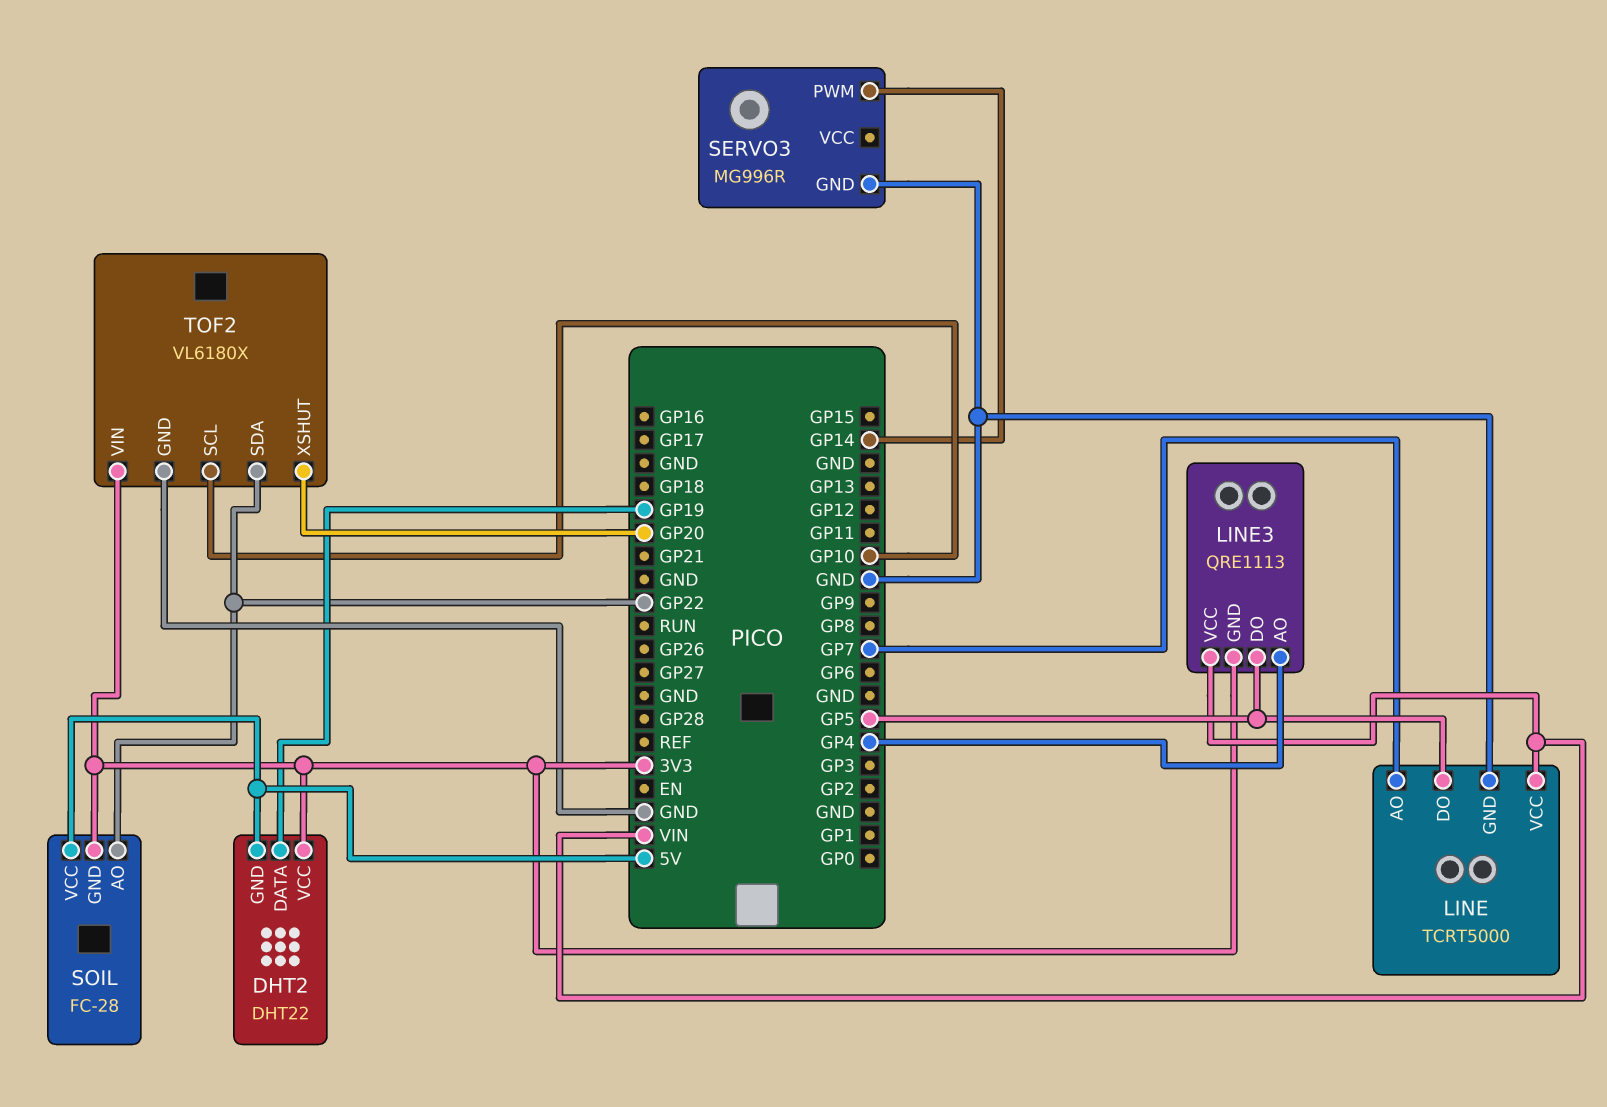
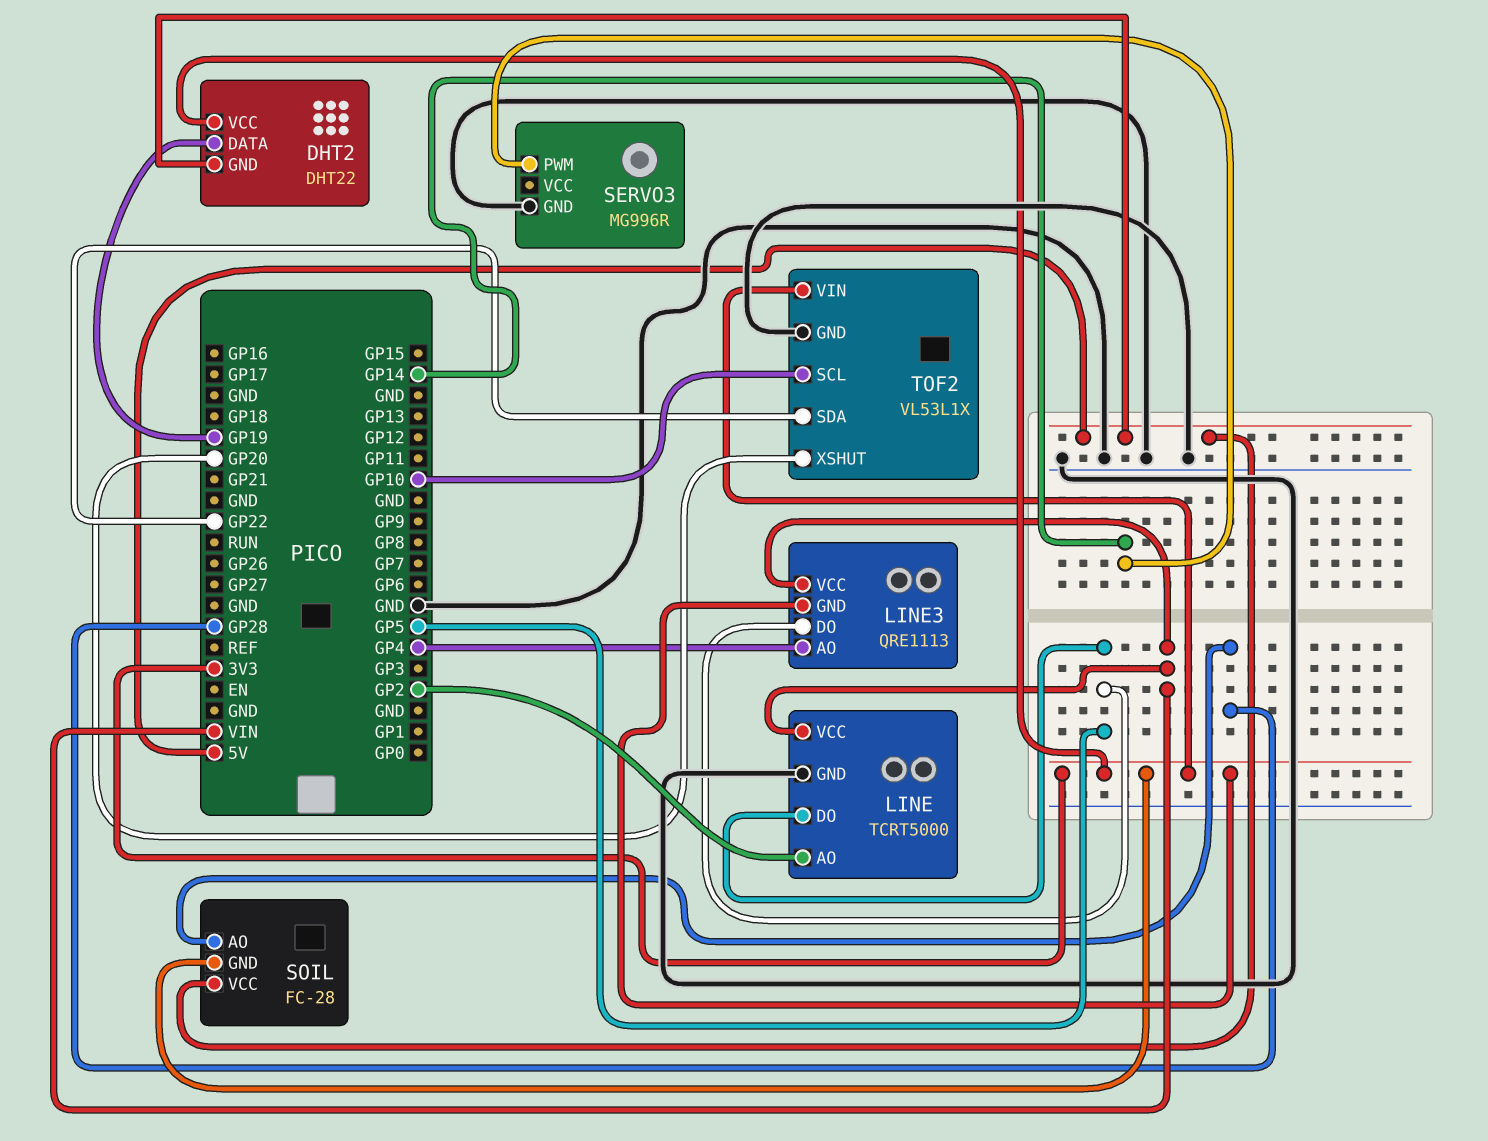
LINE pin AO: GP7 -> GP2
SOIL pin AO: GP22 -> GP28
TOF2: VL6180X -> VL53L1X

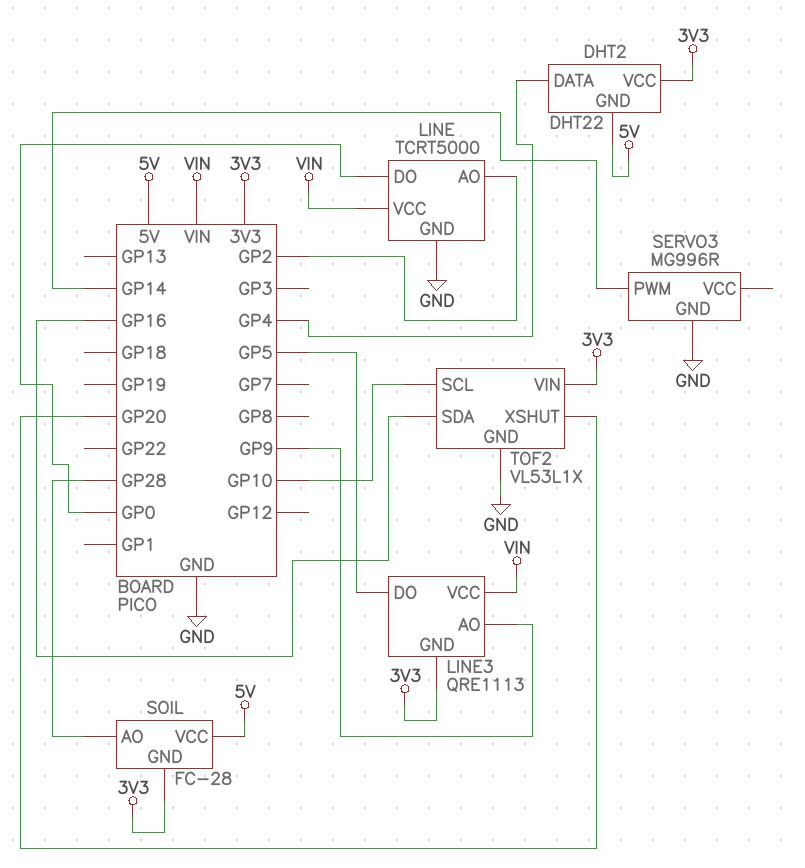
DHT2 pin DATA: GP19 -> GP4
LINE pin DO: GP5 -> GP0
LINE3 pin AO: GP4 -> GP9
TOF2 pin SDA: GP22 -> GP16

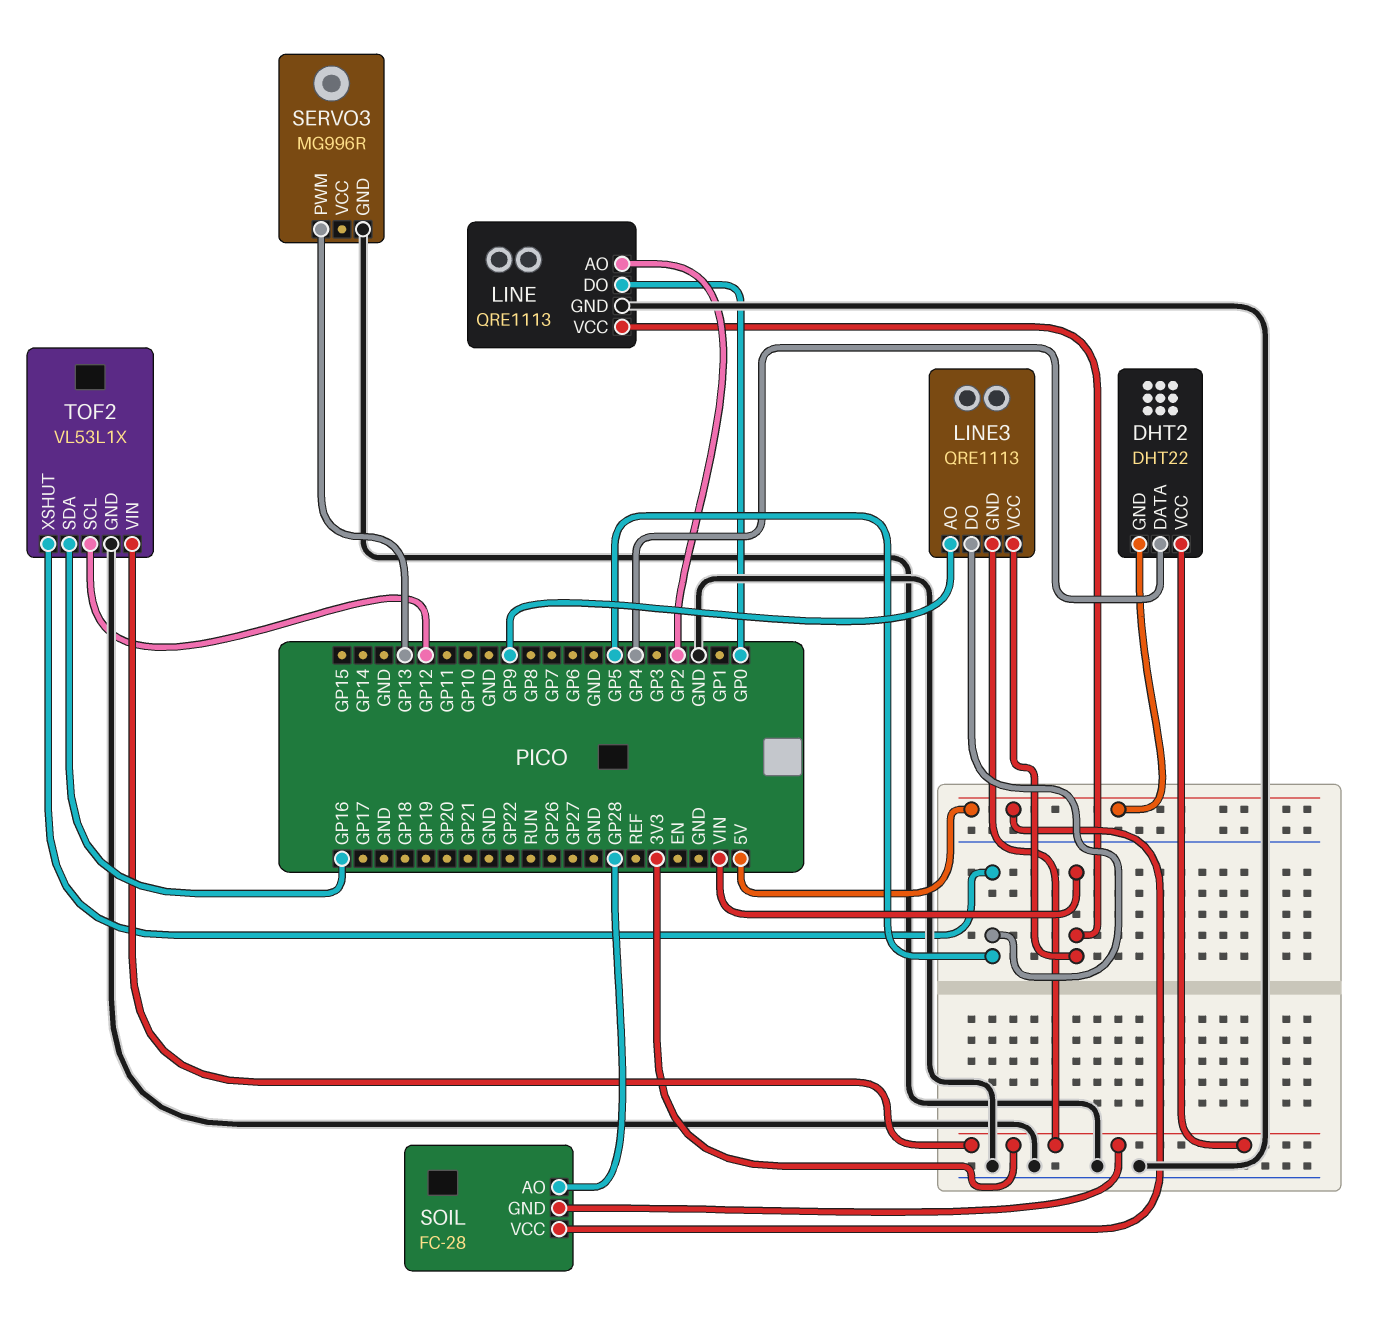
LINE: TCRT5000 -> QRE1113
SERVO3 pin PWM: GP14 -> GP13
TOF2 pin SCL: GP10 -> GP12
TOF2 pin XSHUT: GP20 -> GP5

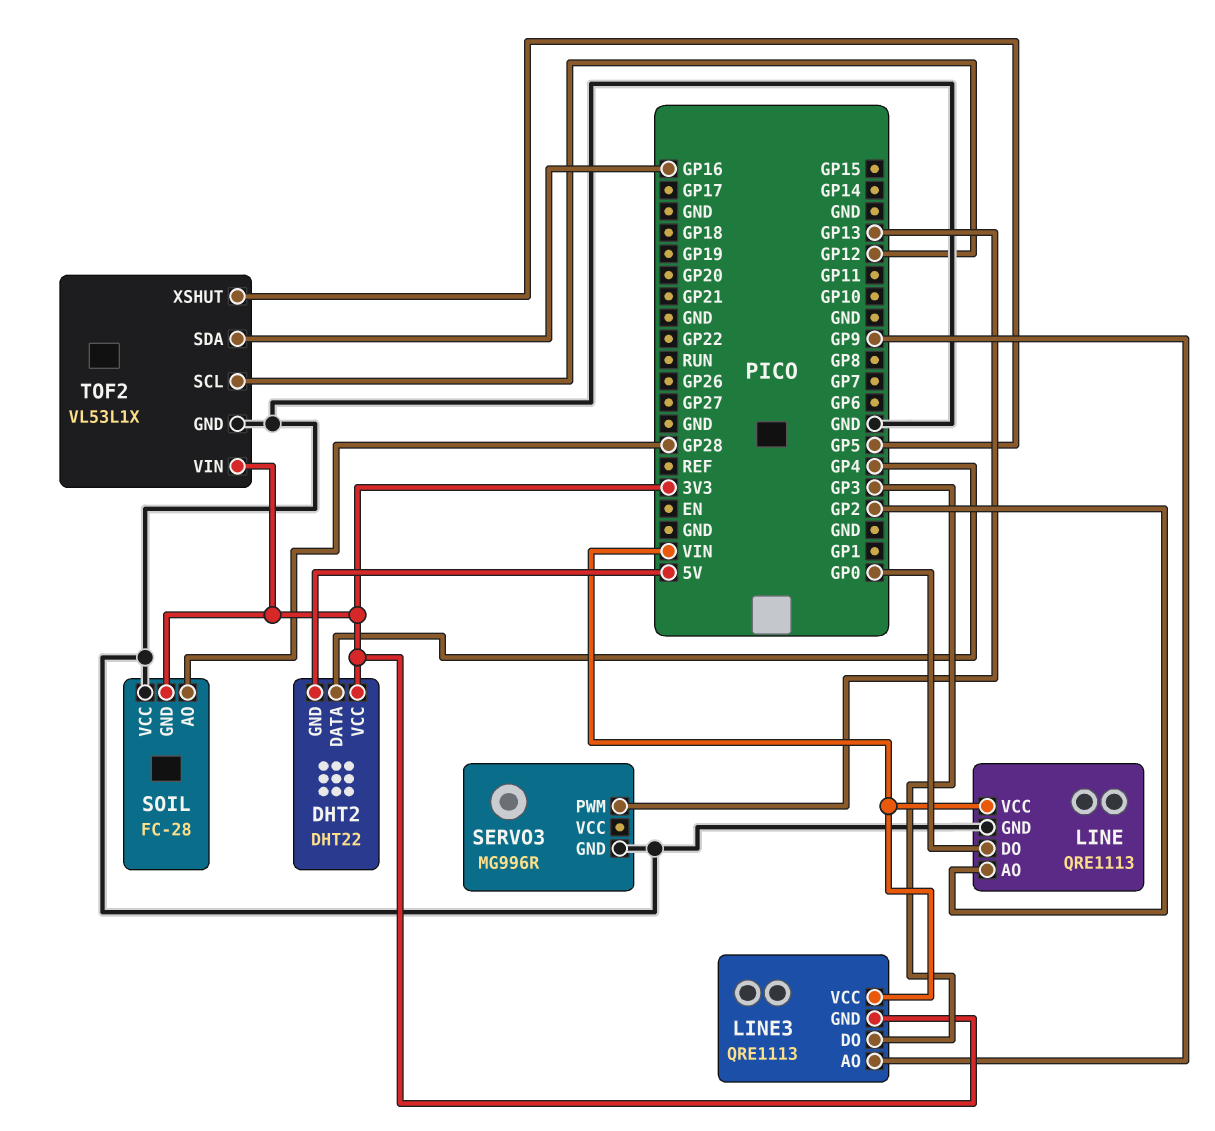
LINE3 pin DO: GP5 -> GP3
SOIL pin VCC: 5V -> GND

